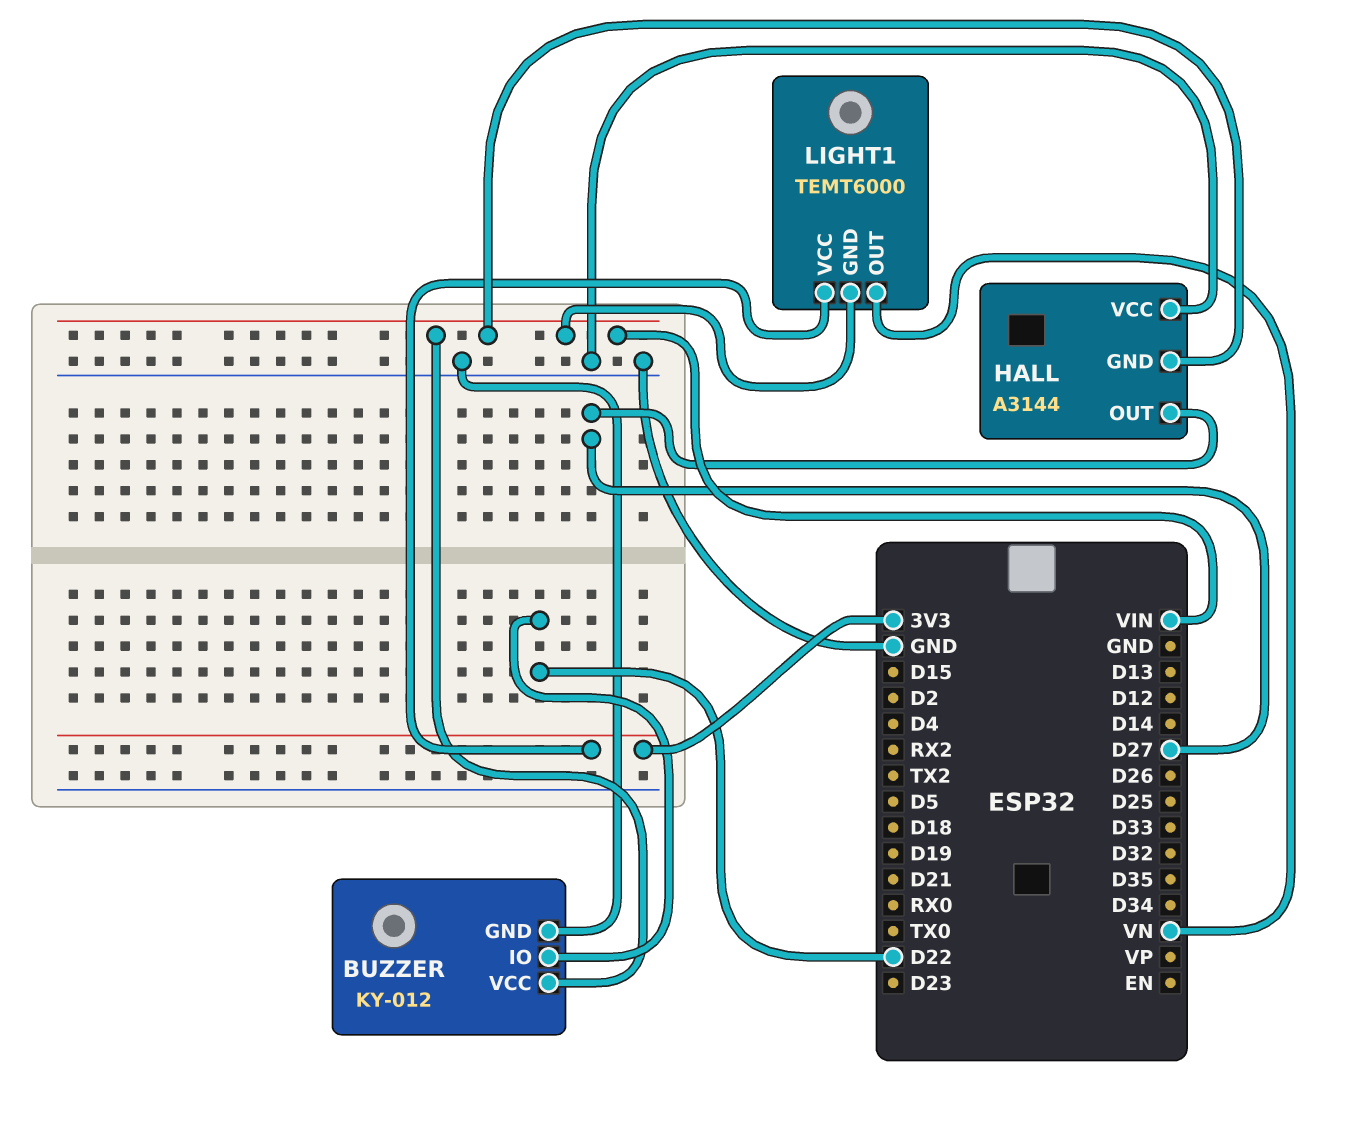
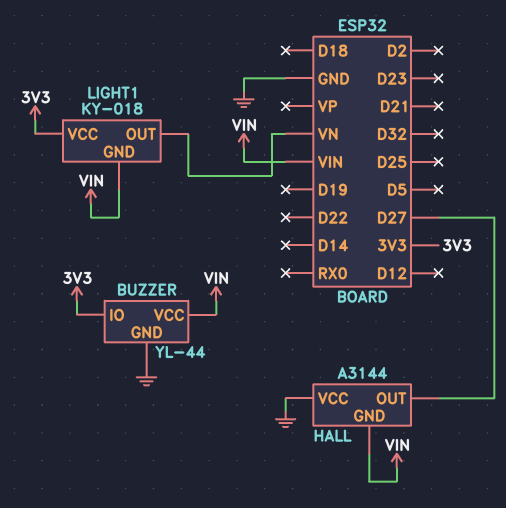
BUZZER: KY-012 -> YL-44
BUZZER pin IO: D22 -> 3V3
LIGHT1: TEMT6000 -> KY-018

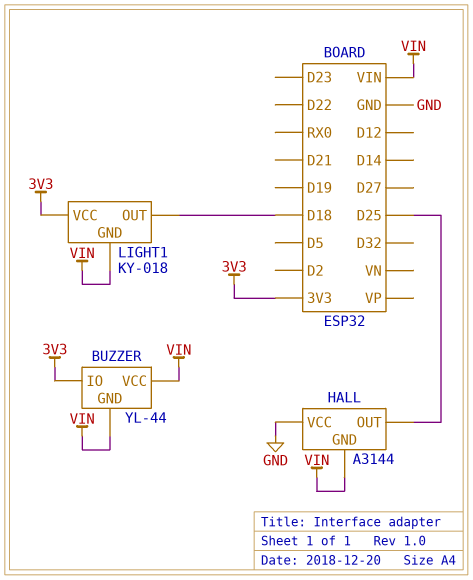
BUZZER pin GND: GND -> VIN
HALL pin OUT: D27 -> D25
LIGHT1 pin OUT: VN -> D18

